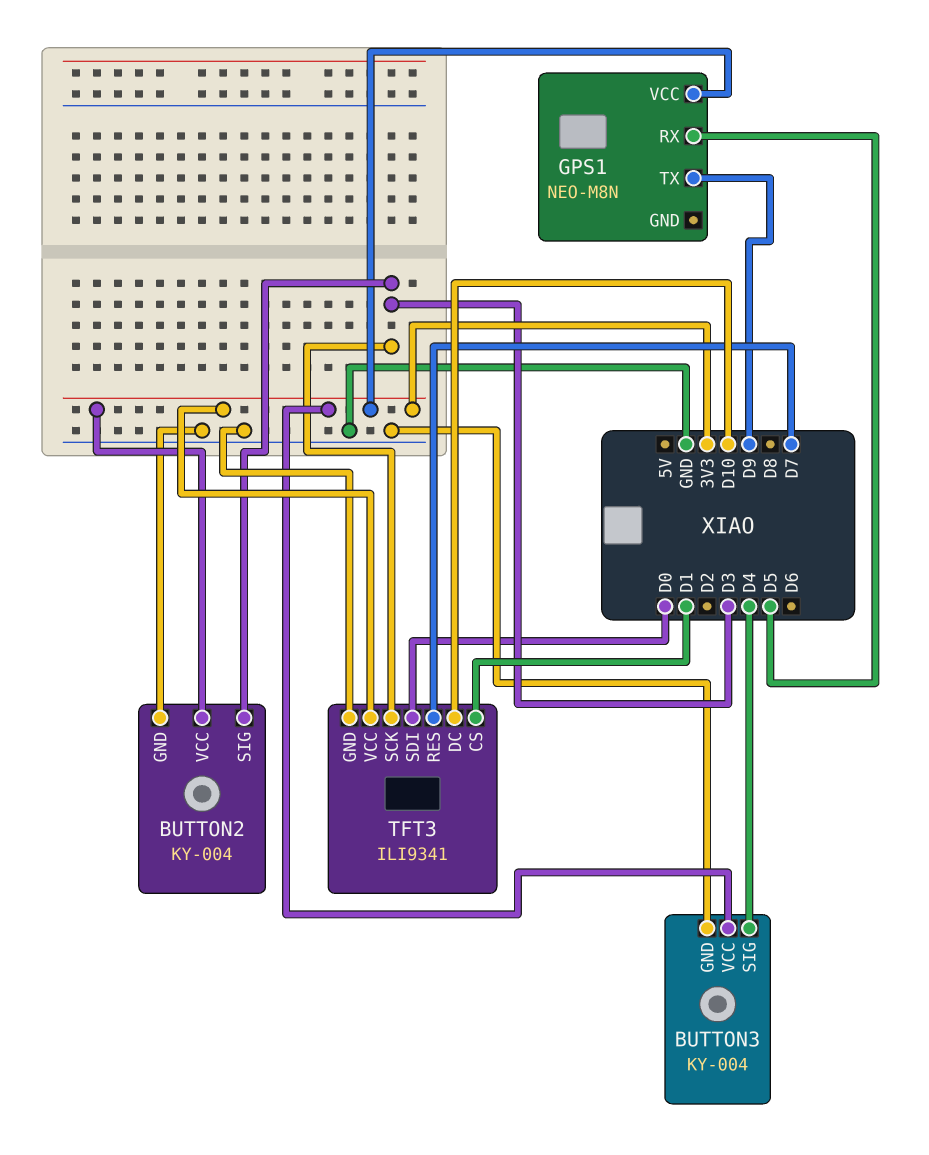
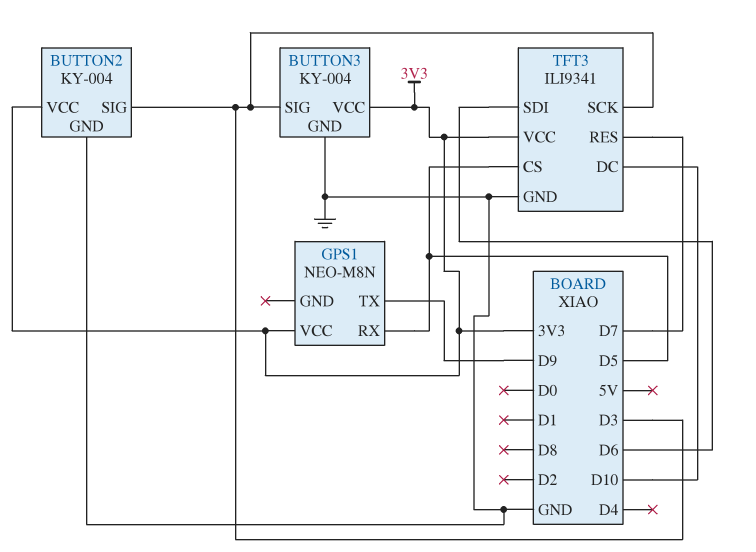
BUTTON3 pin SIG: D4 -> D3
TFT3 pin CS: D1 -> D5
TFT3 pin SDI: D0 -> D6

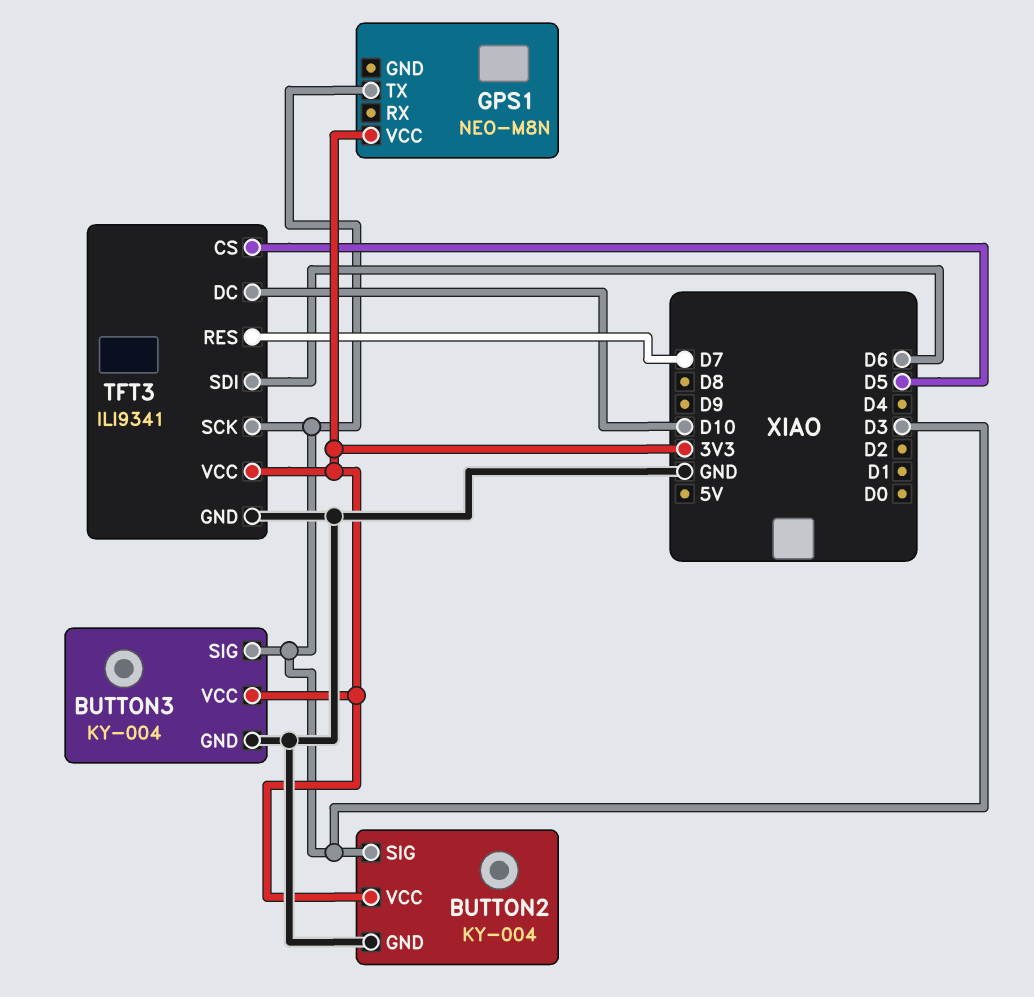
GPS1 pin RX: D5 -> none
GPS1 pin TX: D9 -> D3

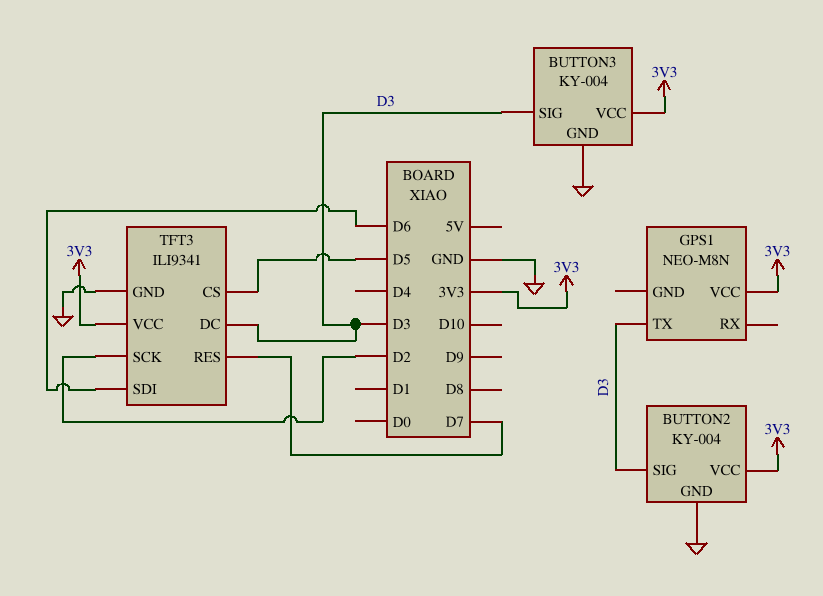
TFT3 pin DC: D10 -> D3
TFT3 pin SCK: D3 -> D2

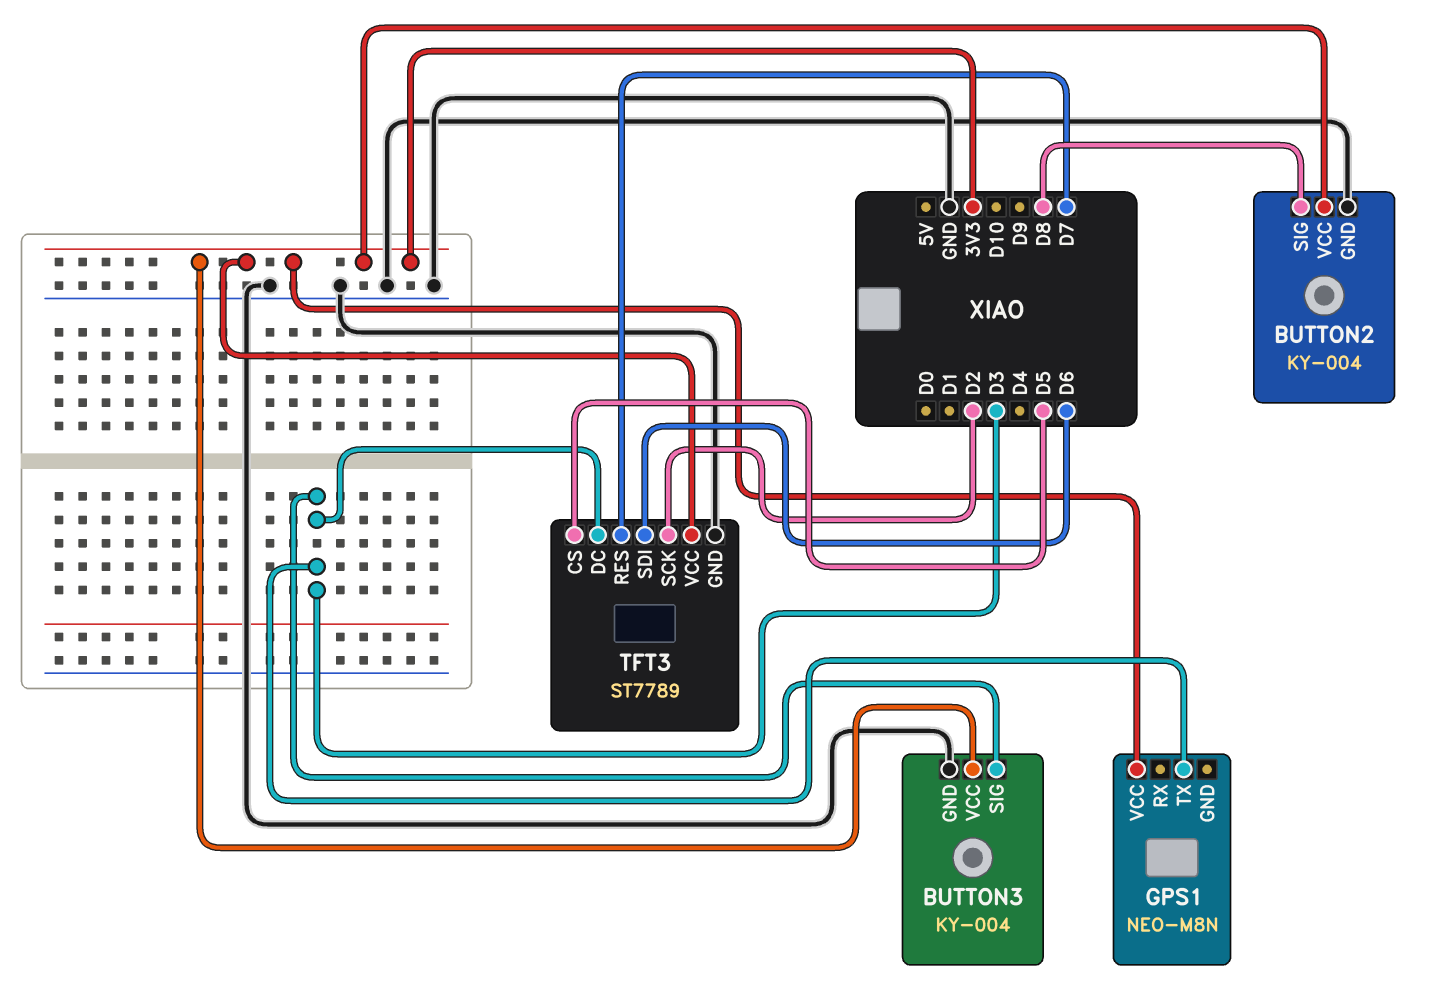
BUTTON2 pin SIG: D3 -> D8
TFT3: ILI9341 -> ST7789

